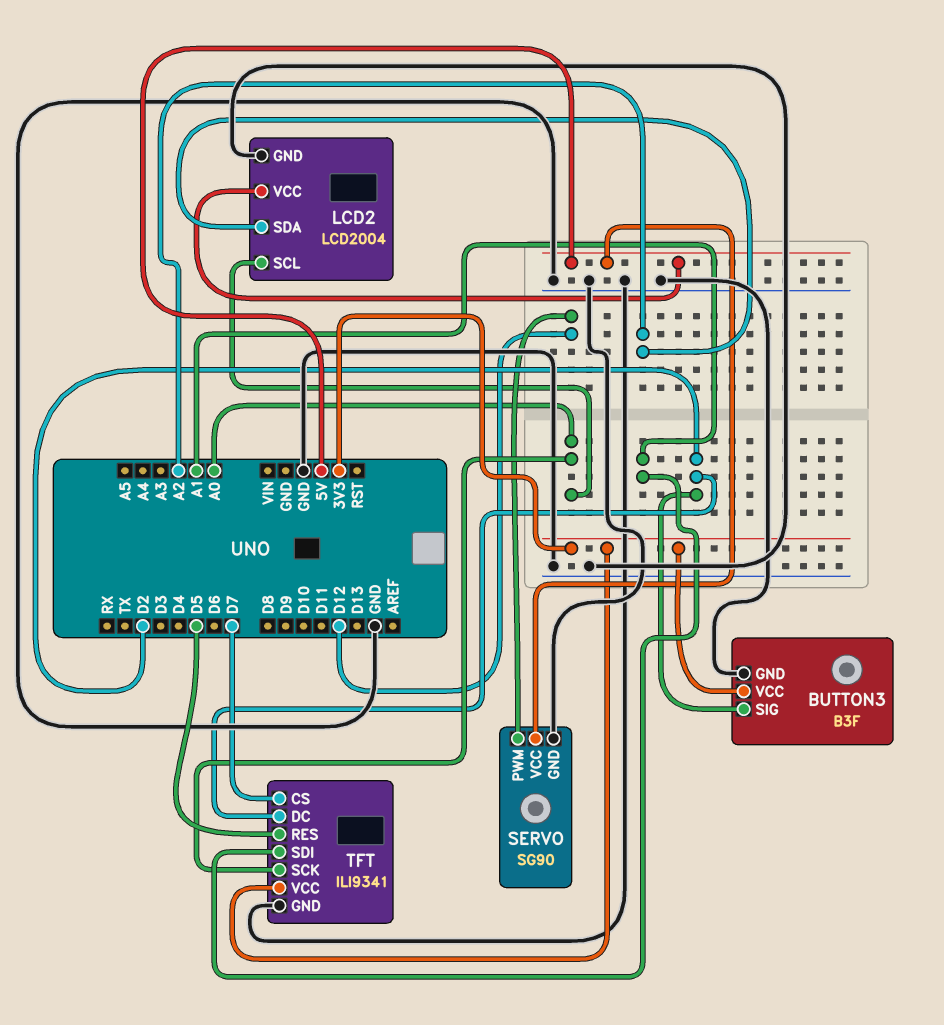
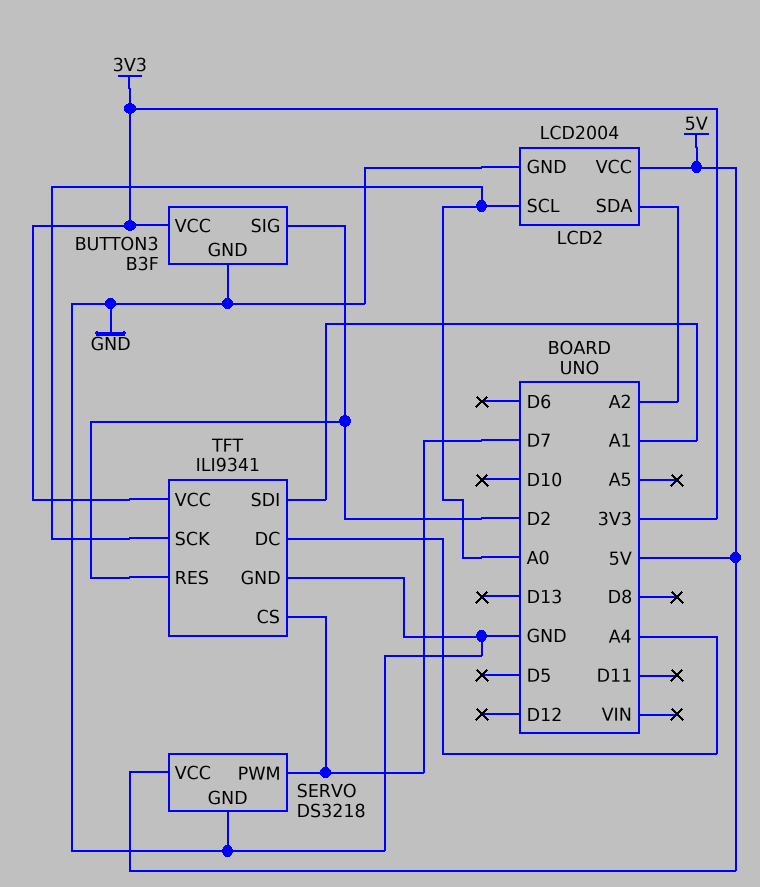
SERVO: SG90 -> DS3218
SERVO pin PWM: D12 -> D7
TFT pin DC: D2 -> A4
TFT pin RES: D5 -> D2

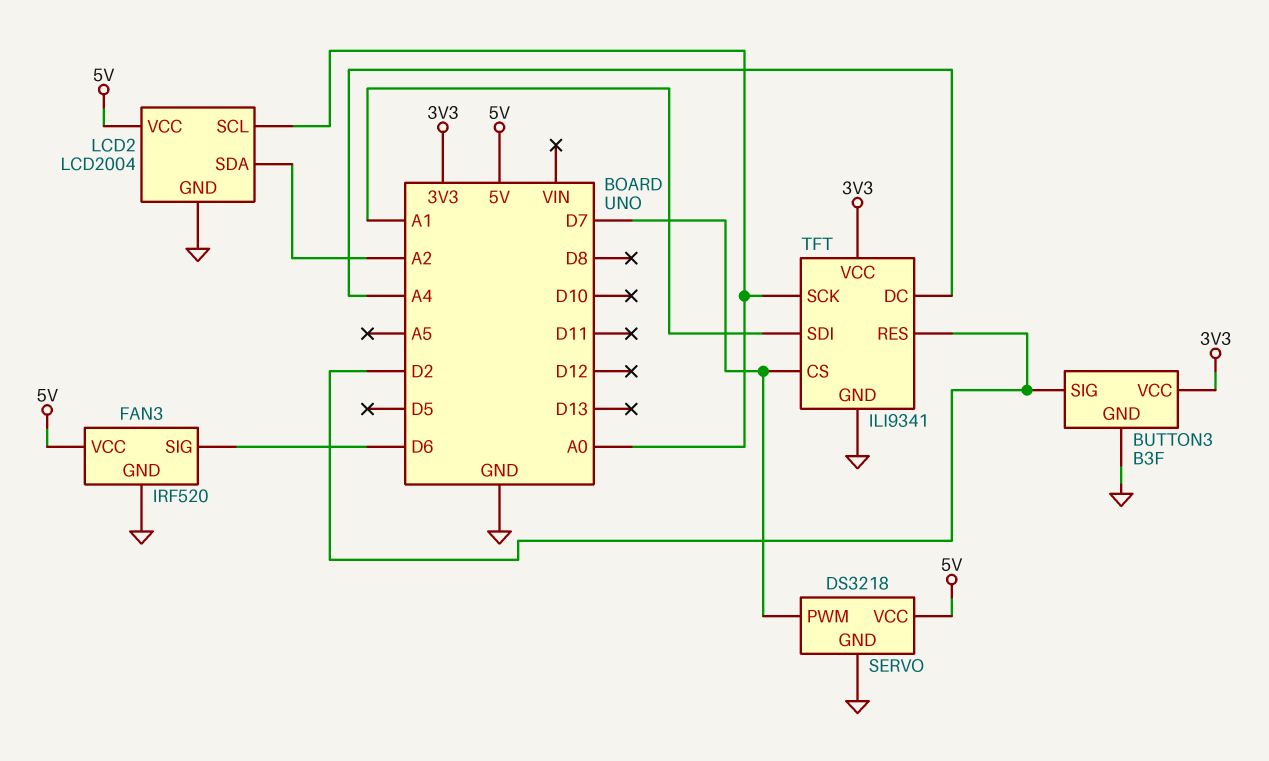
FAN3: none -> IRF520
FAN3 pin GND: none -> GND
FAN3 pin SIG: none -> D6
FAN3 pin VCC: none -> 5V

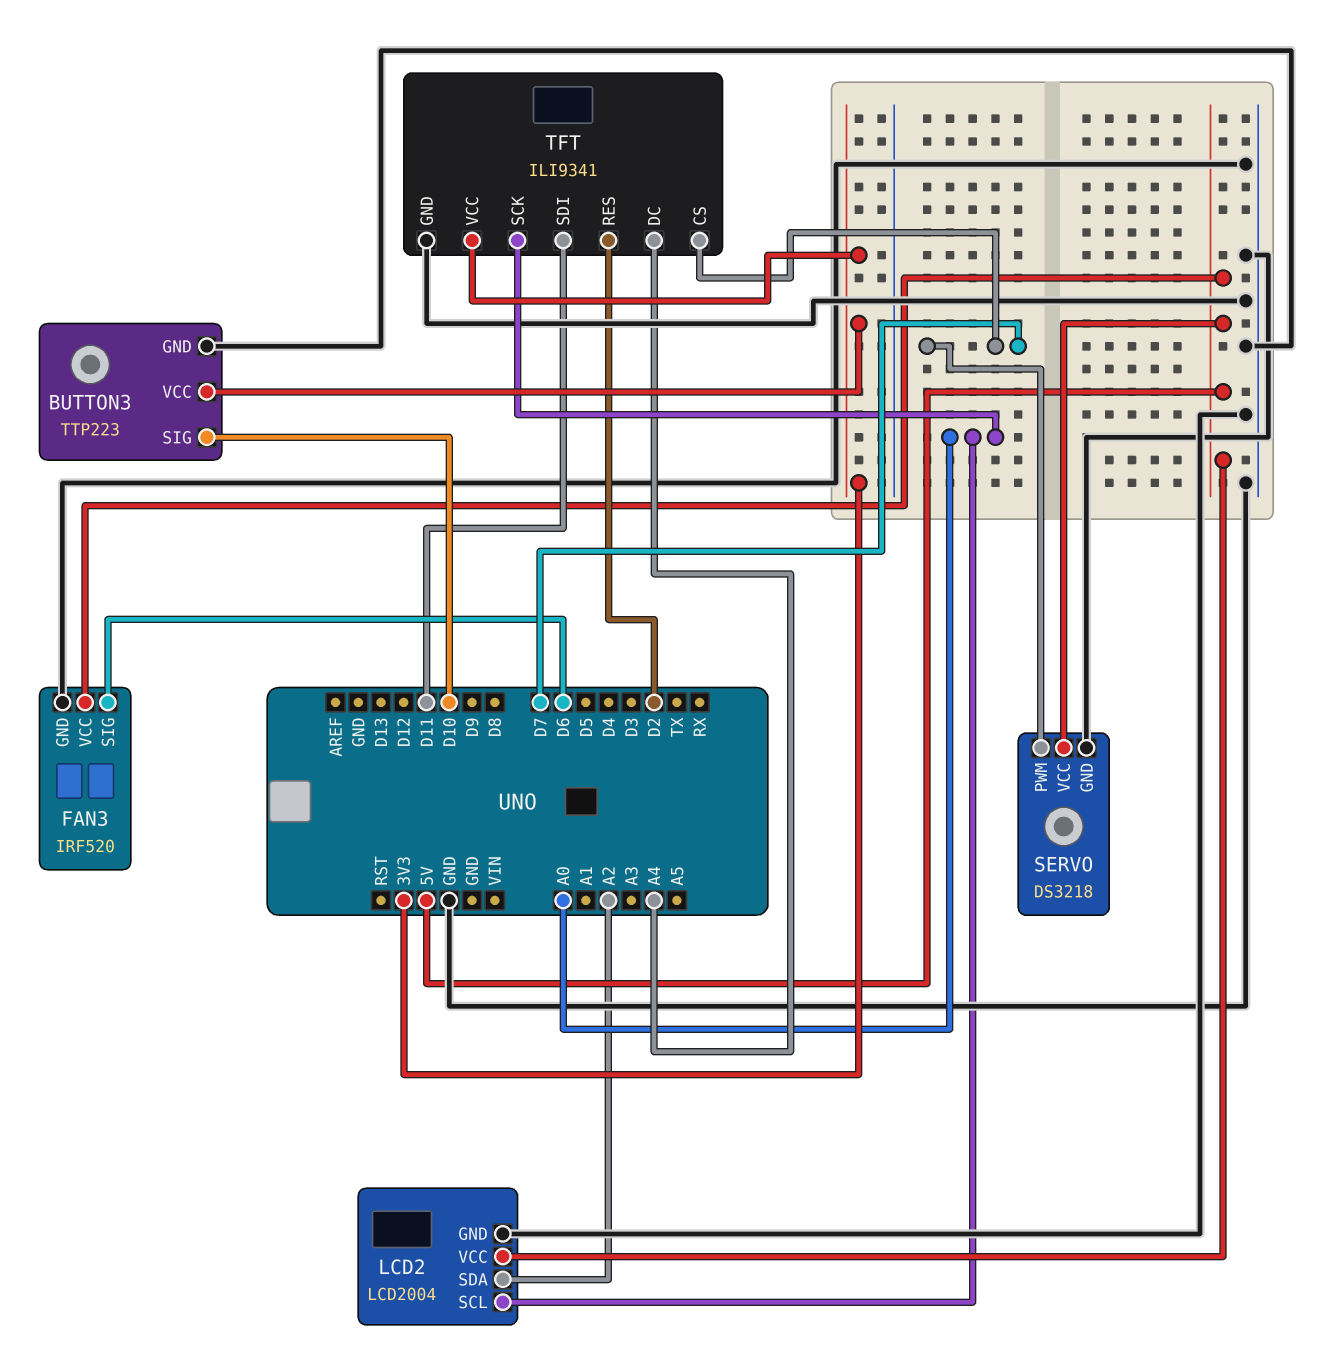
BUTTON3: B3F -> TTP223
BUTTON3 pin SIG: D2 -> D10
TFT pin SDI: A1 -> D11

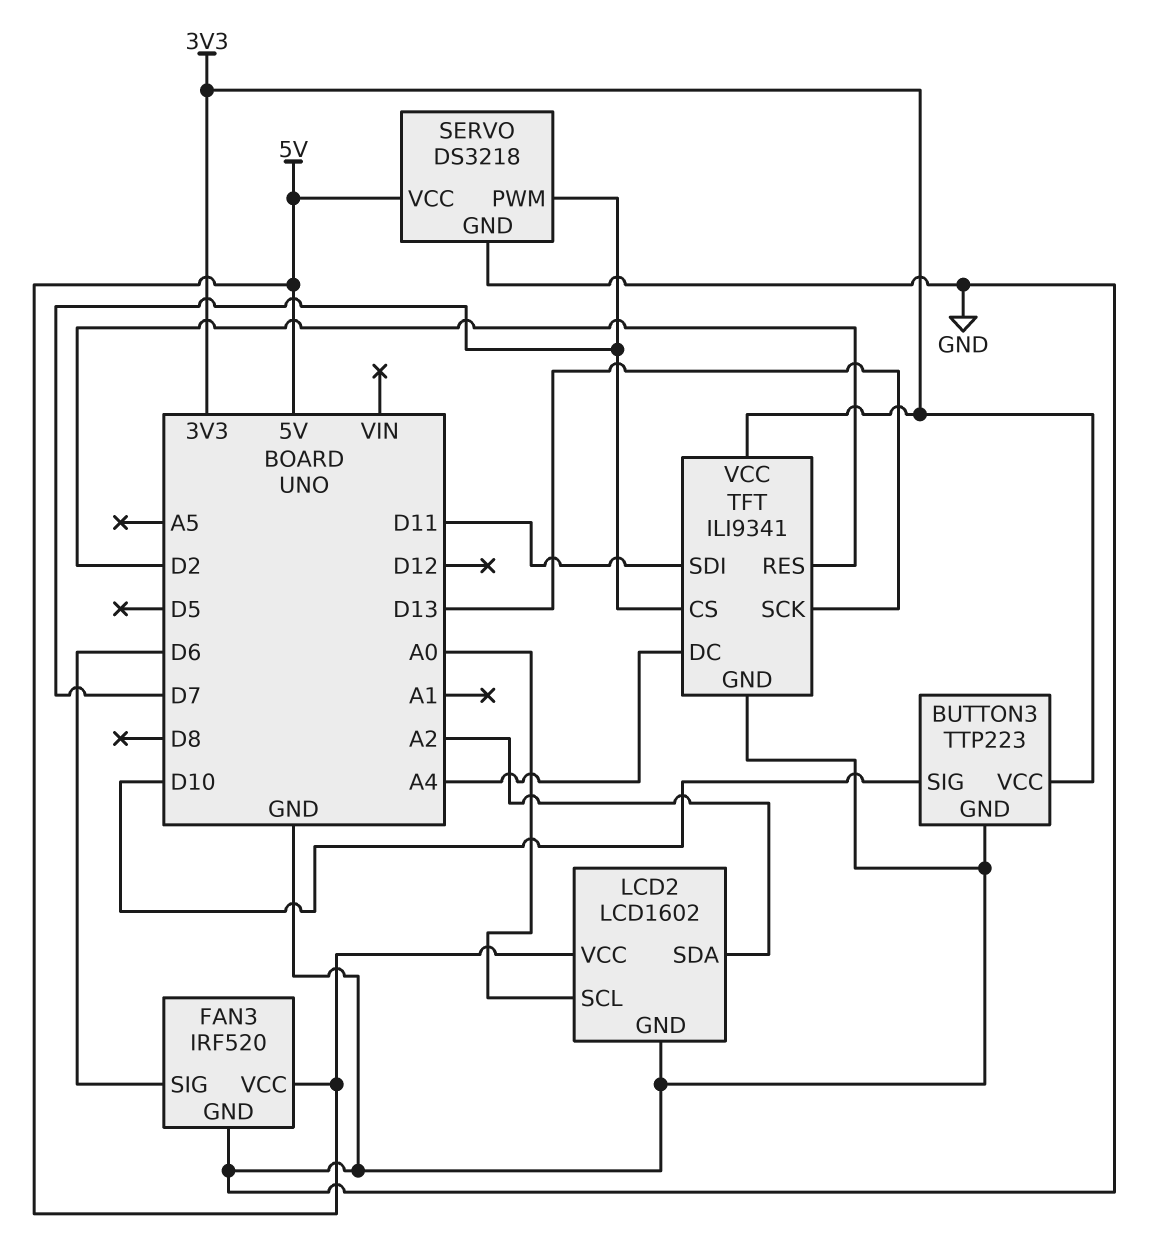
LCD2: LCD2004 -> LCD1602
TFT pin SCK: A0 -> D13

